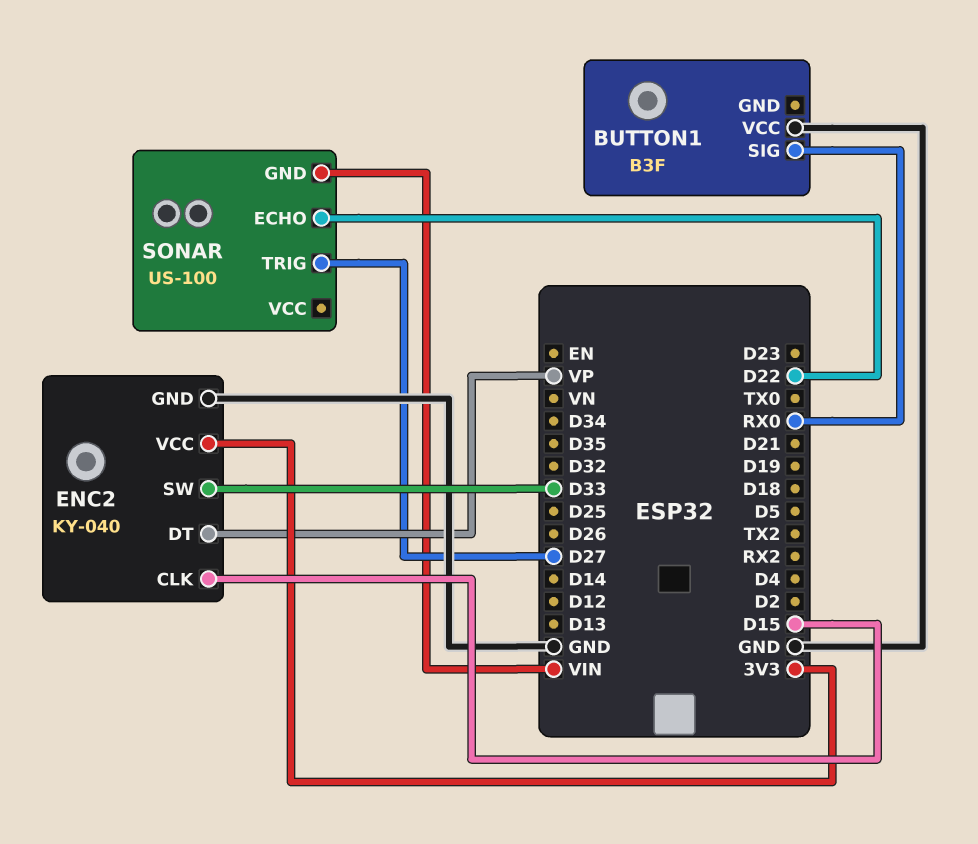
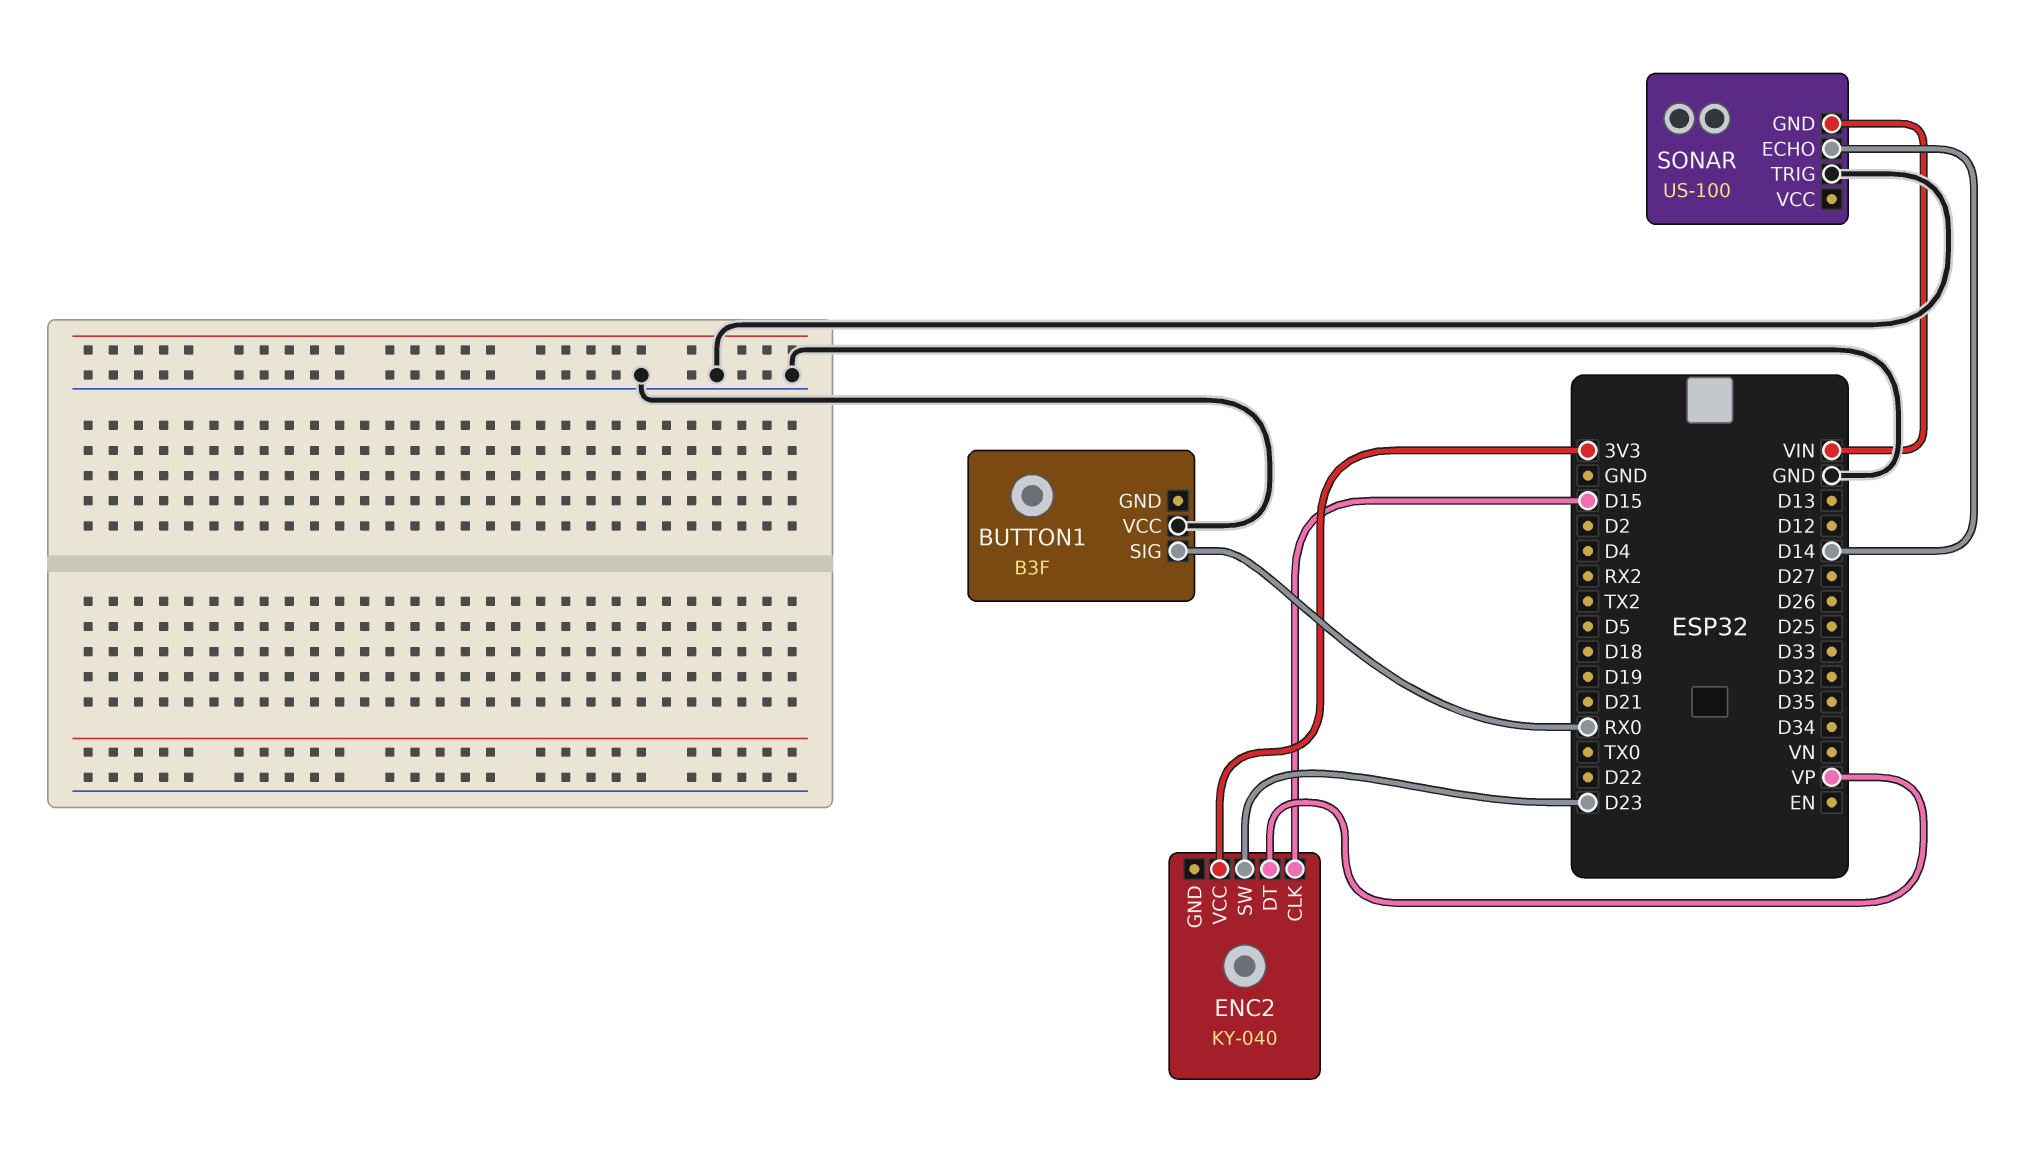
ENC2 pin GND: GND -> none
ENC2 pin SW: D33 -> D23
SONAR pin ECHO: D22 -> D14
SONAR pin TRIG: D27 -> GND

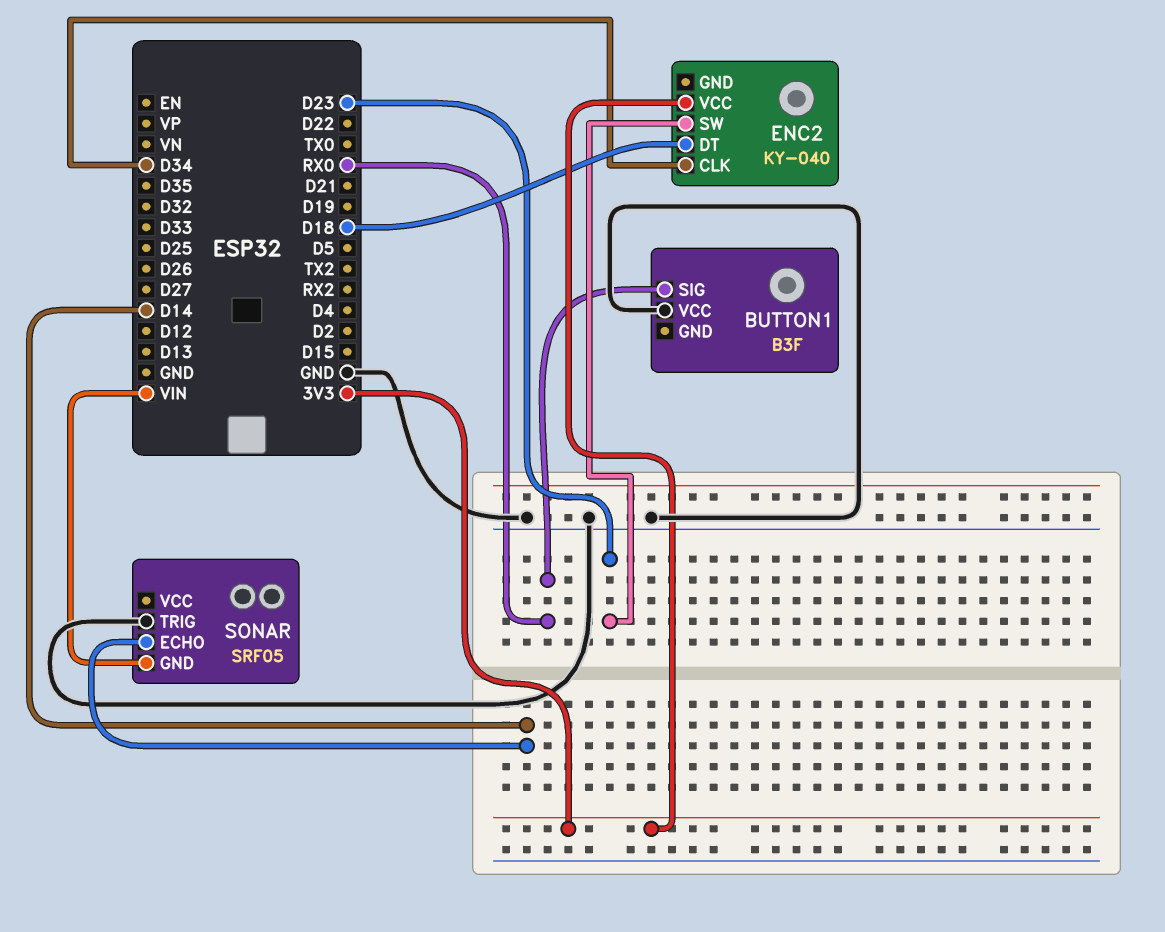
ENC2 pin CLK: D15 -> D34
ENC2 pin DT: VP -> D18
SONAR: US-100 -> SRF05

